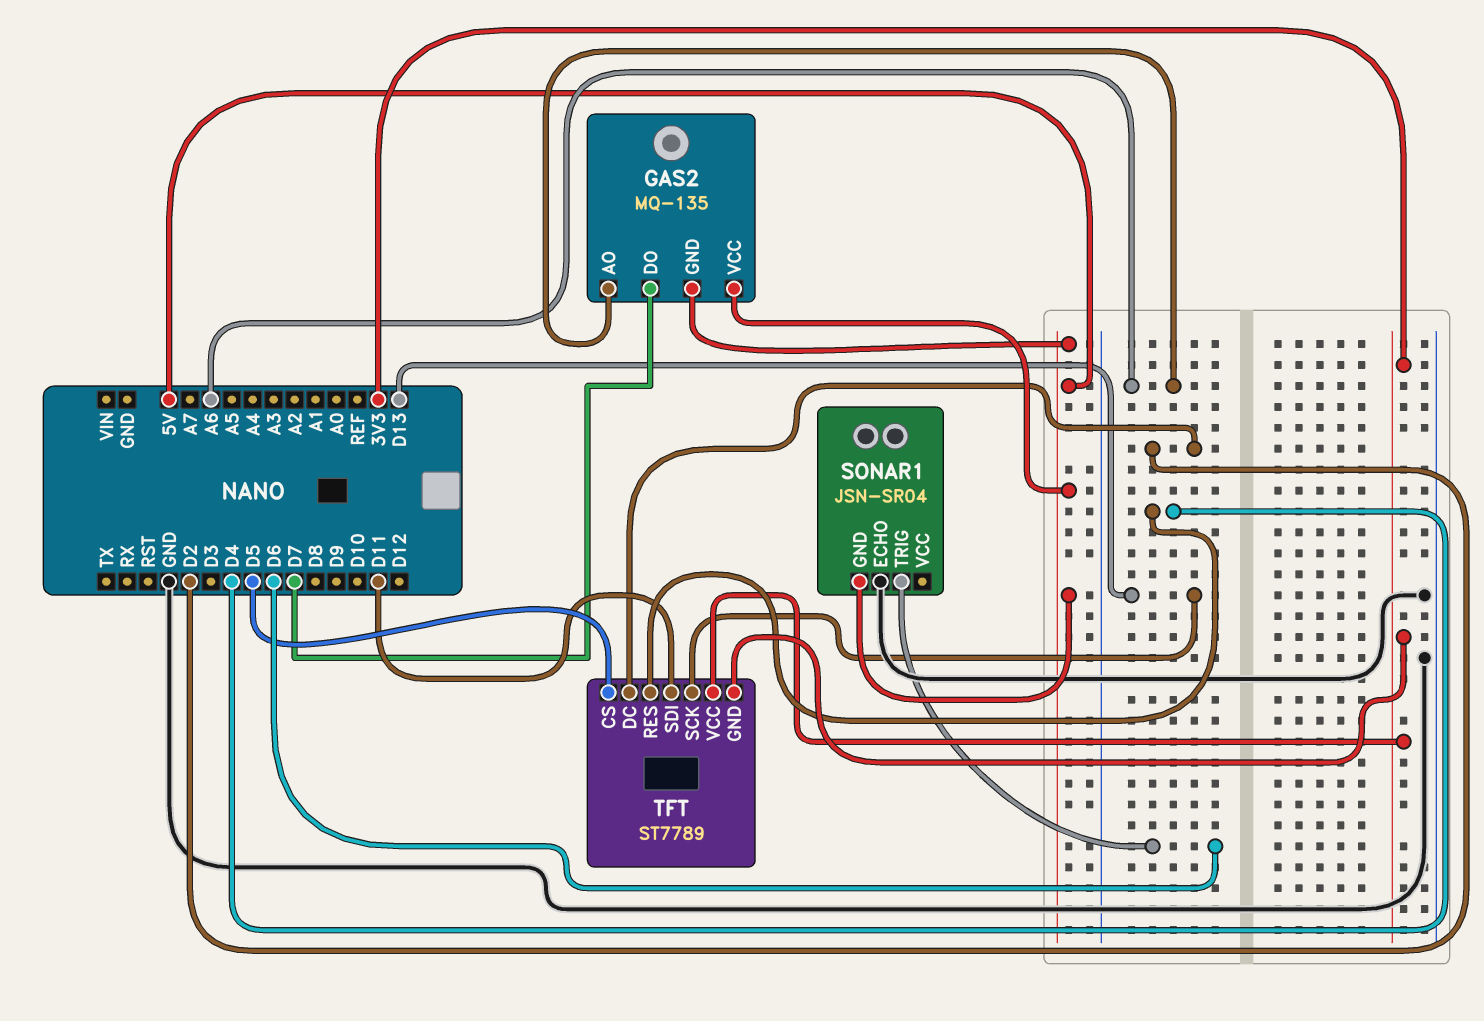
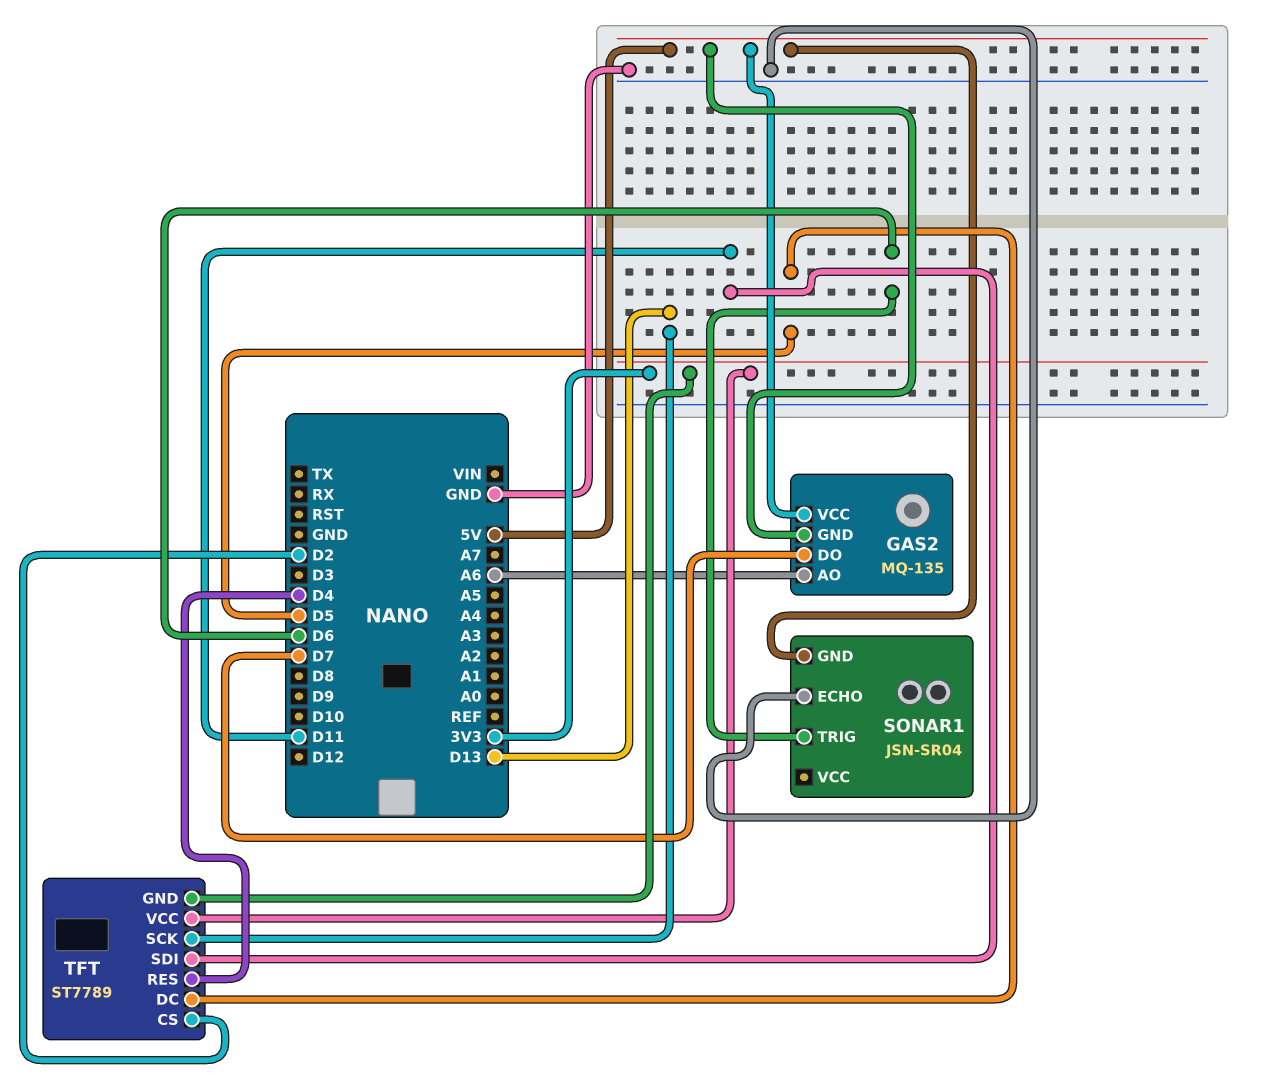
TFT pin CS: D5 -> D2
TFT pin DC: D2 -> D5

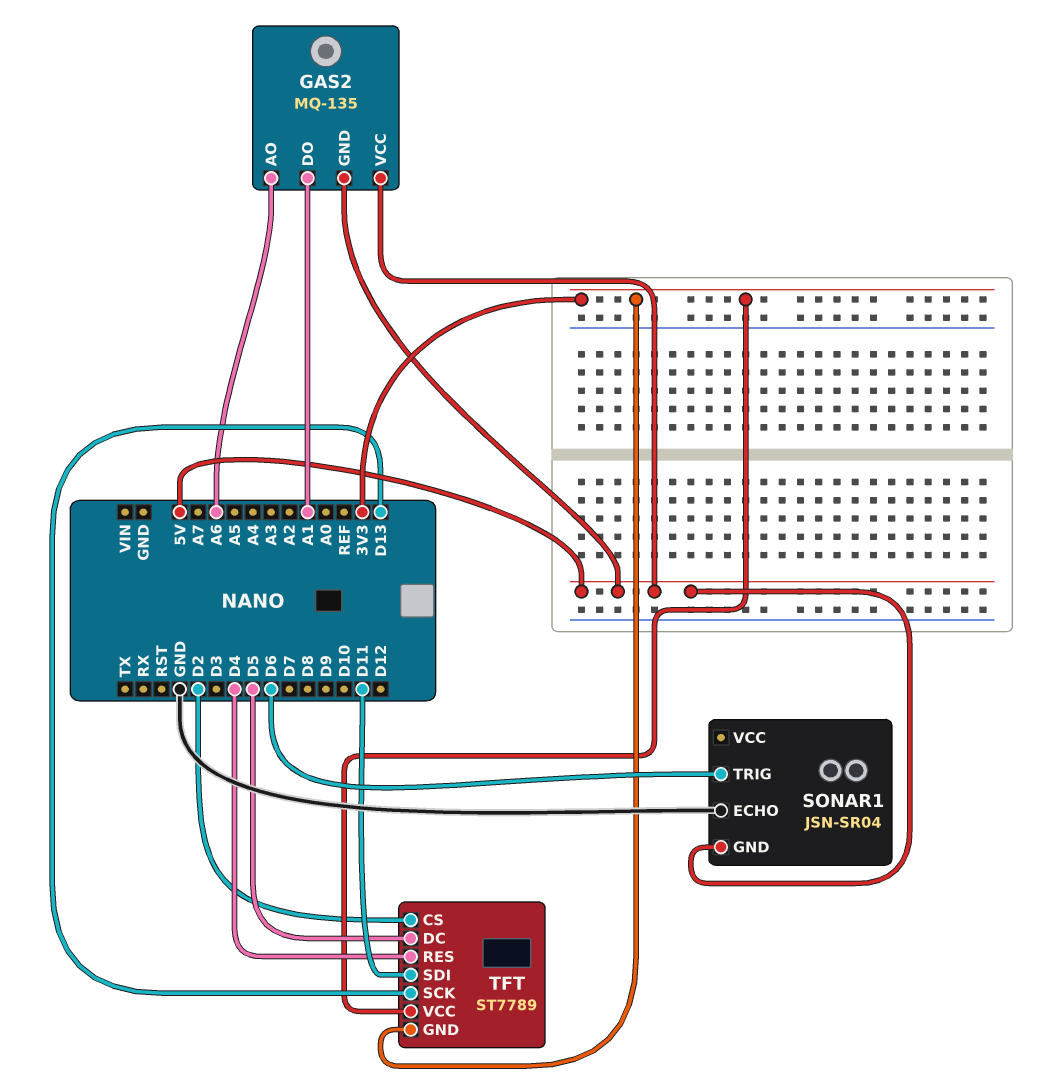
GAS2 pin DO: D7 -> A1

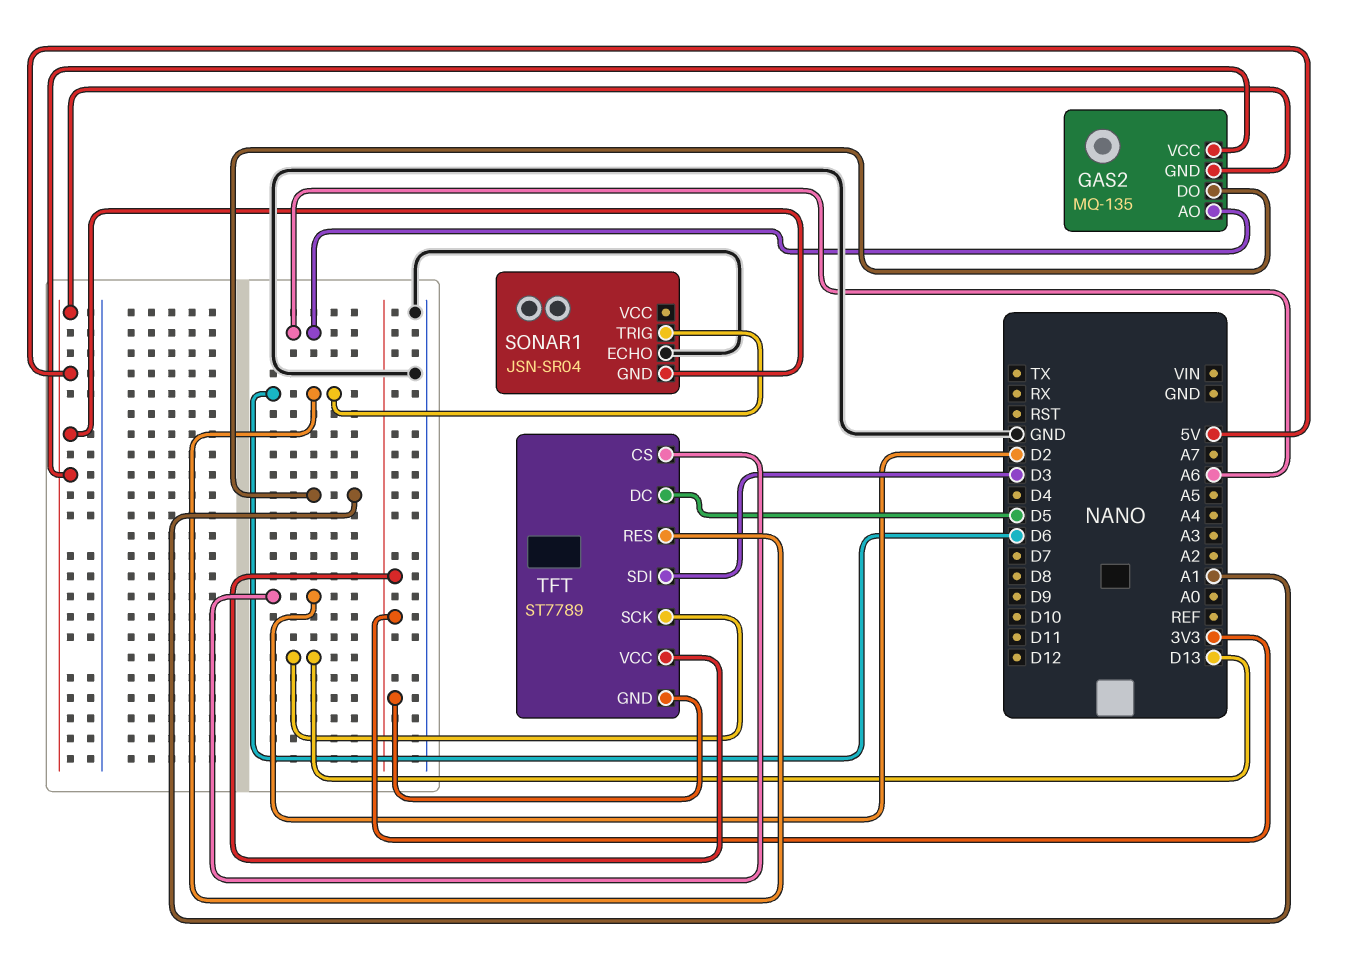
TFT pin RES: D4 -> D6
TFT pin SDI: D11 -> D3

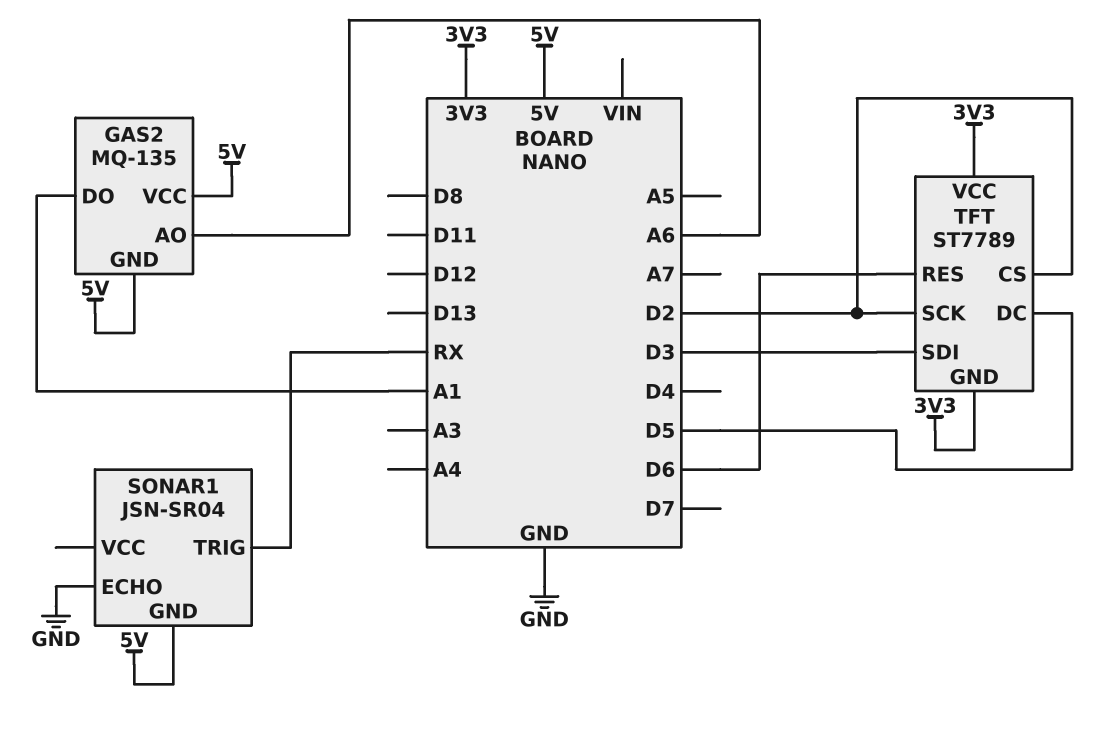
SONAR1 pin TRIG: D6 -> RX
TFT pin SCK: D13 -> D2

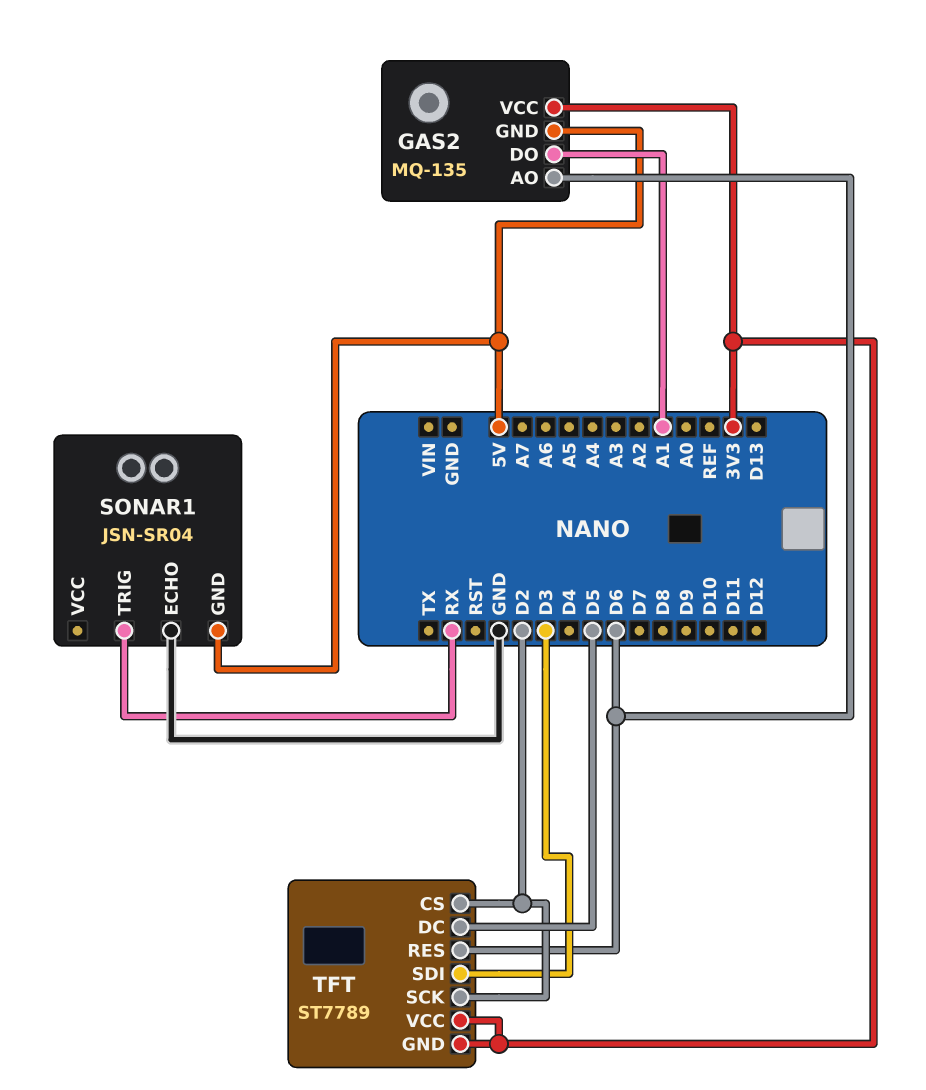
GAS2 pin AO: A6 -> D6
GAS2 pin VCC: 5V -> 3V3

